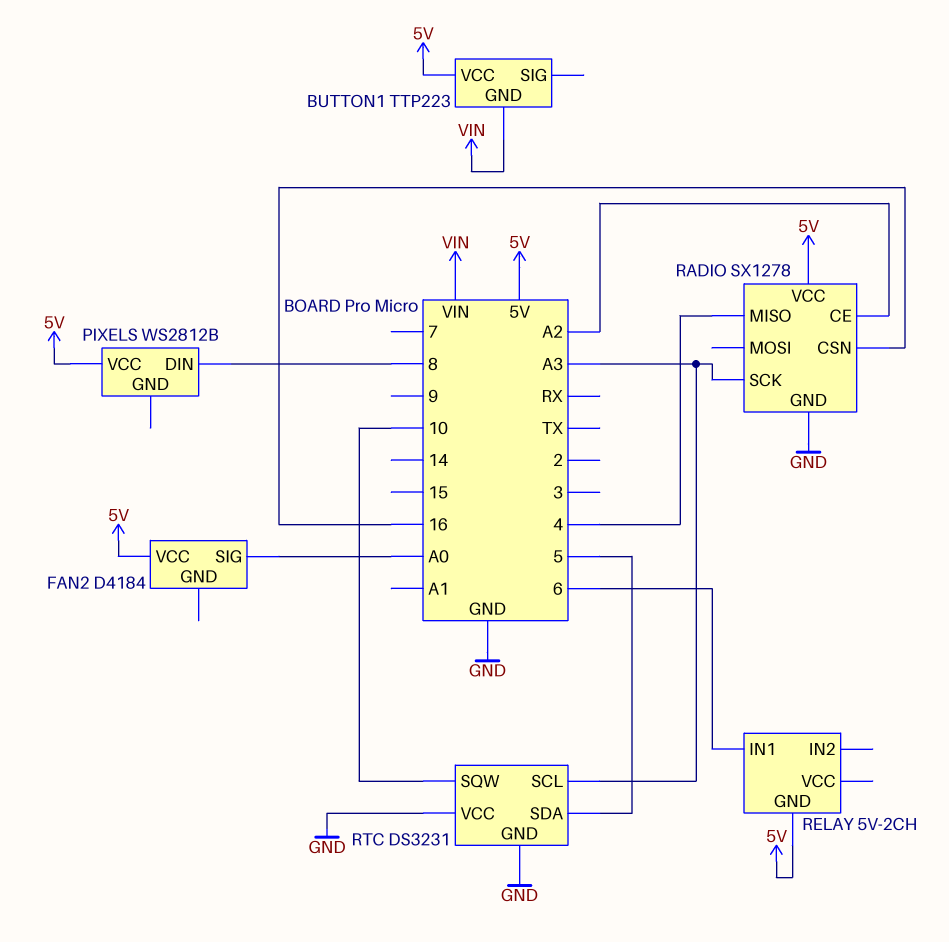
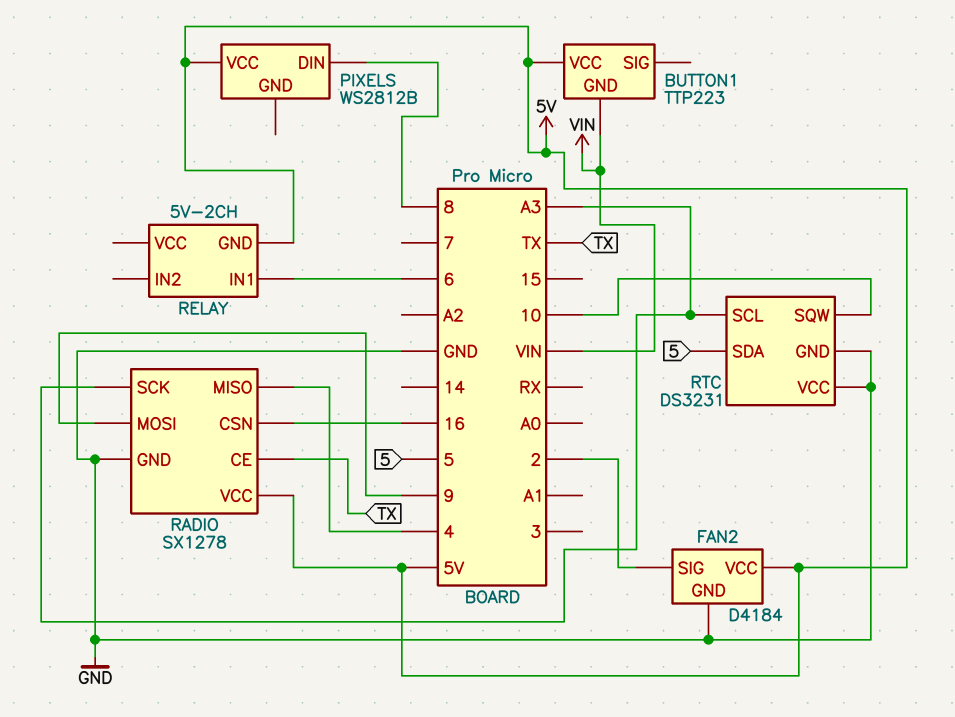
FAN2 pin GND: none -> GND
FAN2 pin SIG: A0 -> 2
RADIO pin CE: A2 -> TX
RADIO pin MOSI: none -> 9

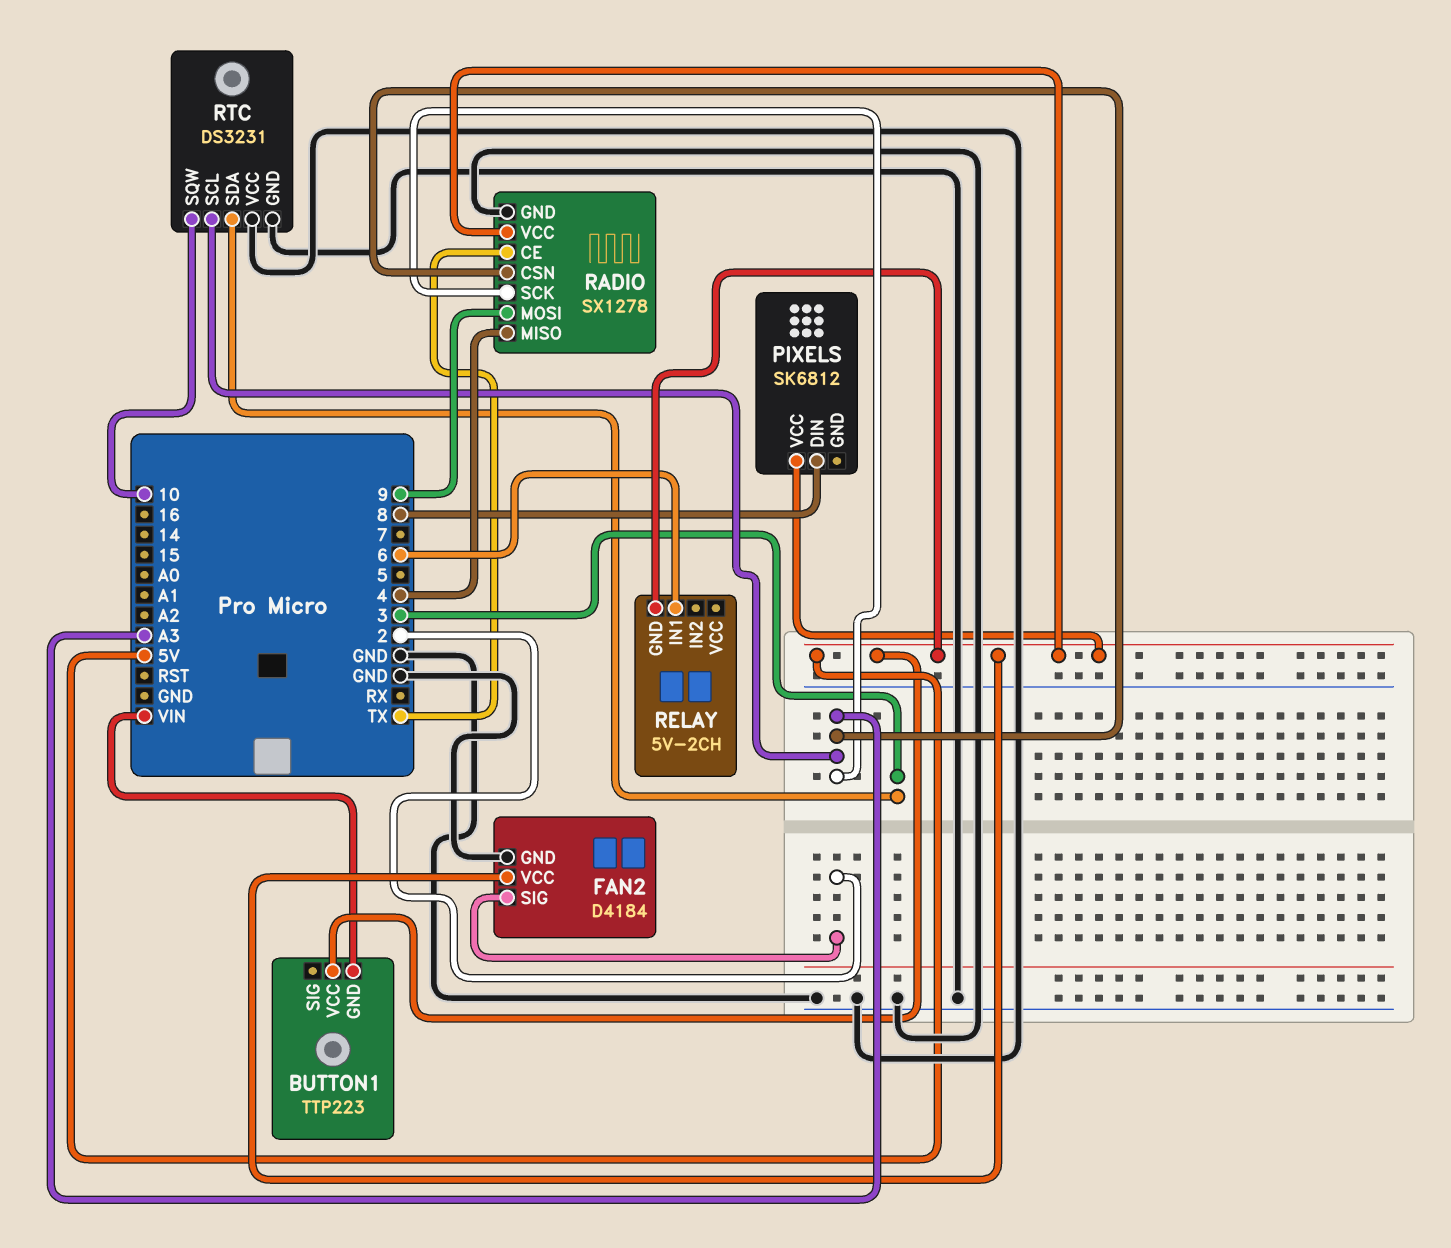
PIXELS: WS2812B -> SK6812
RADIO pin CSN: 16 -> A3
RTC pin SDA: 5 -> 3

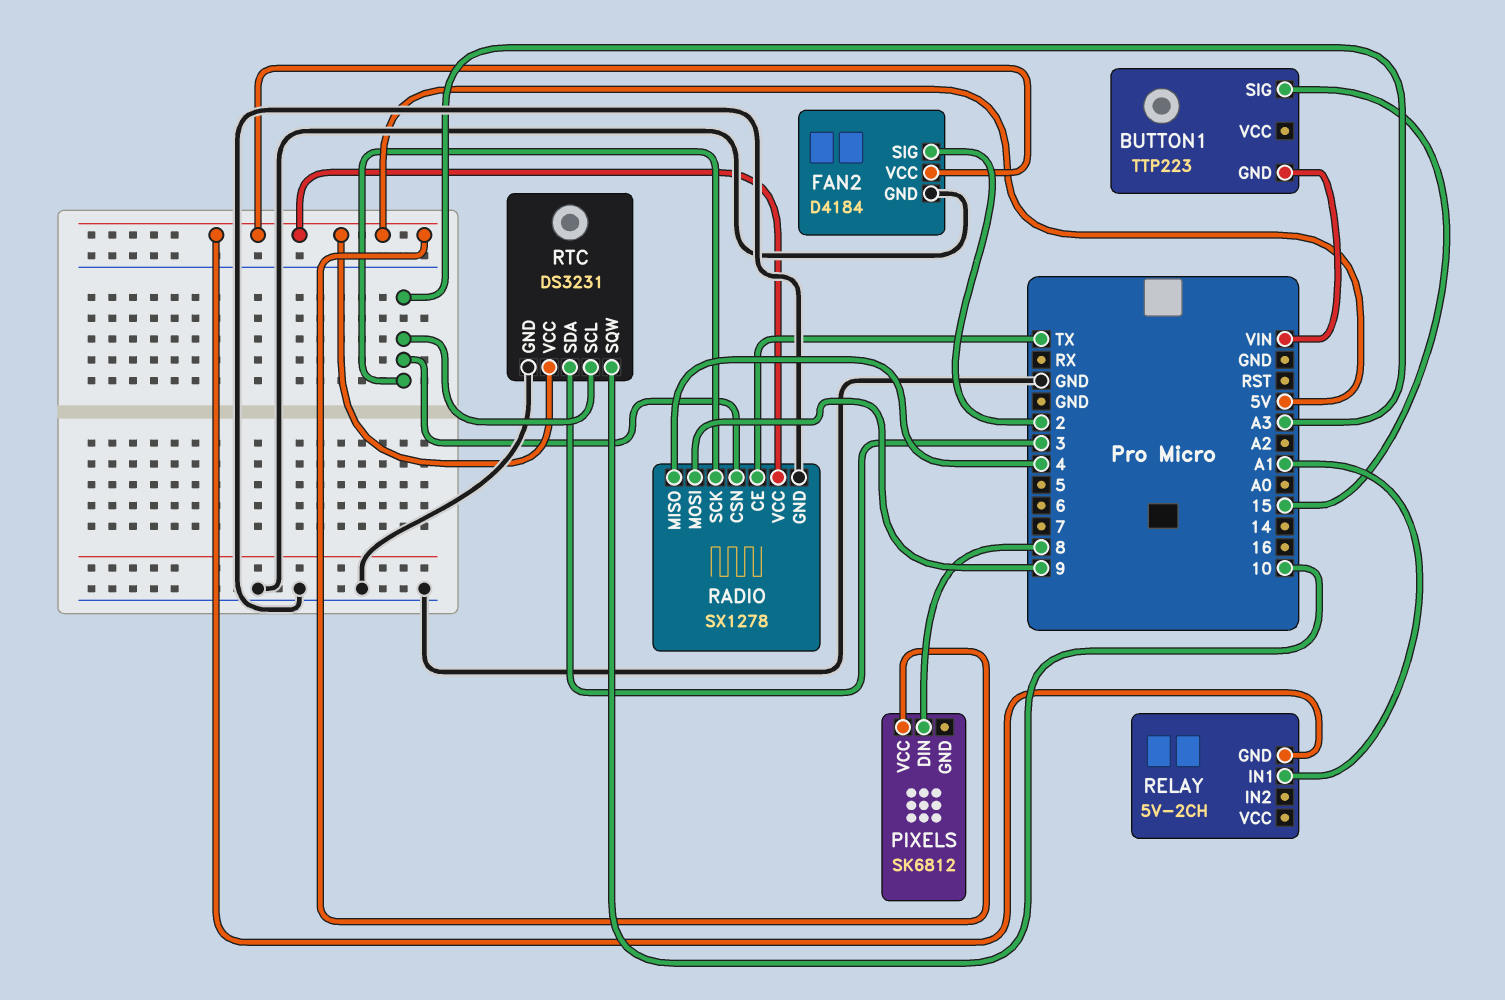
BUTTON1 pin SIG: none -> 15
BUTTON1 pin VCC: 5V -> none
RELAY pin IN1: 6 -> A1
RTC pin VCC: GND -> 5V

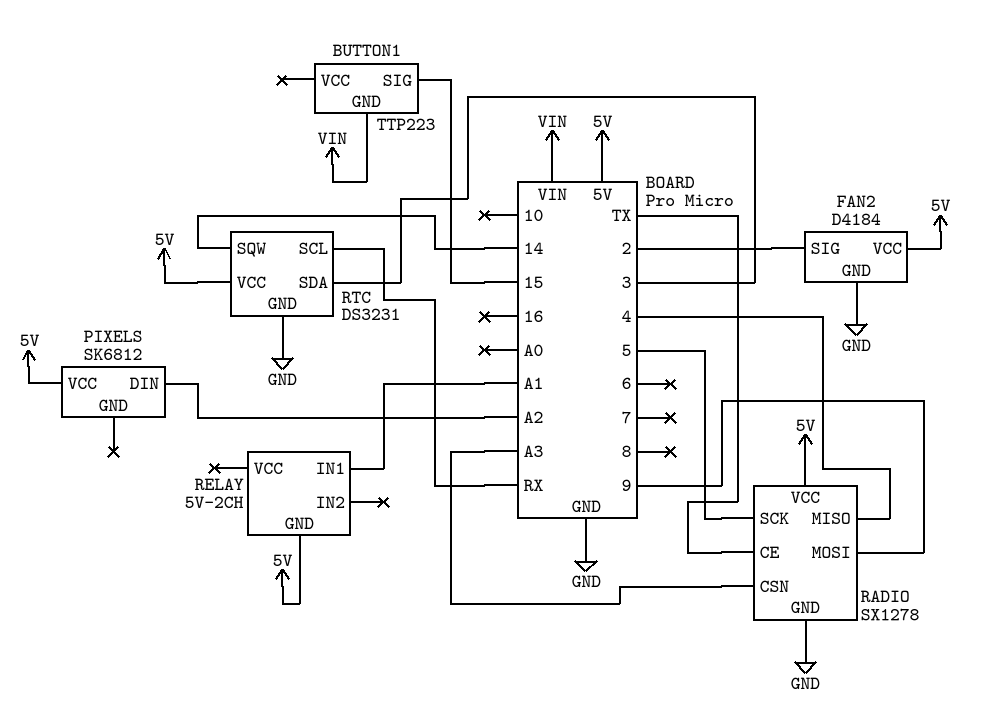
PIXELS pin DIN: 8 -> A2
RADIO pin SCK: A3 -> 5
RTC pin SCL: A3 -> RX
RTC pin SQW: 10 -> 14

